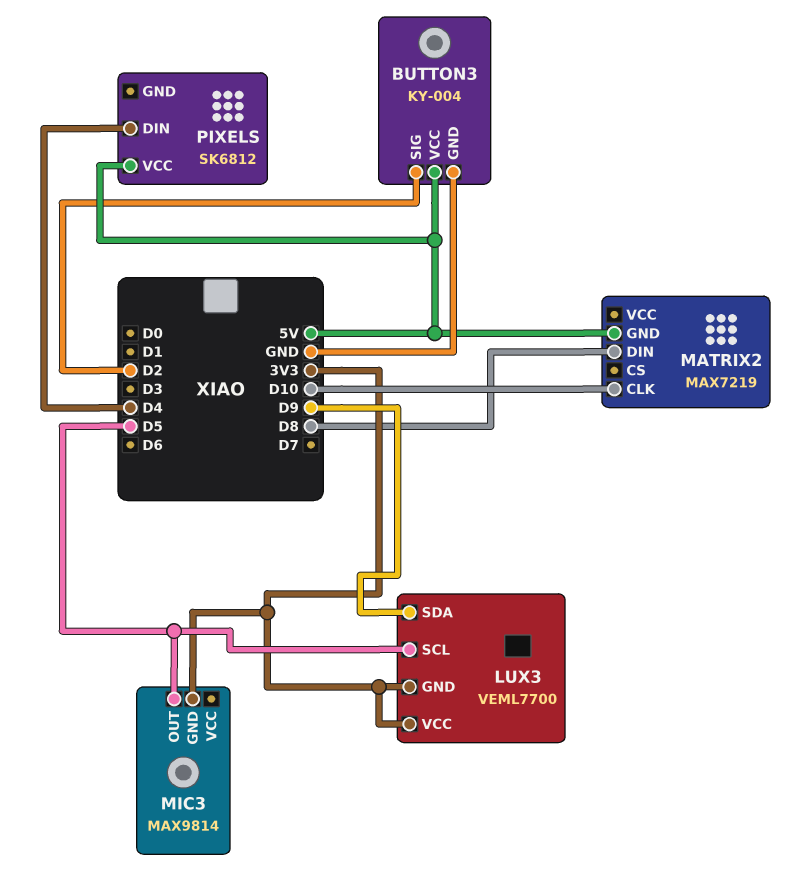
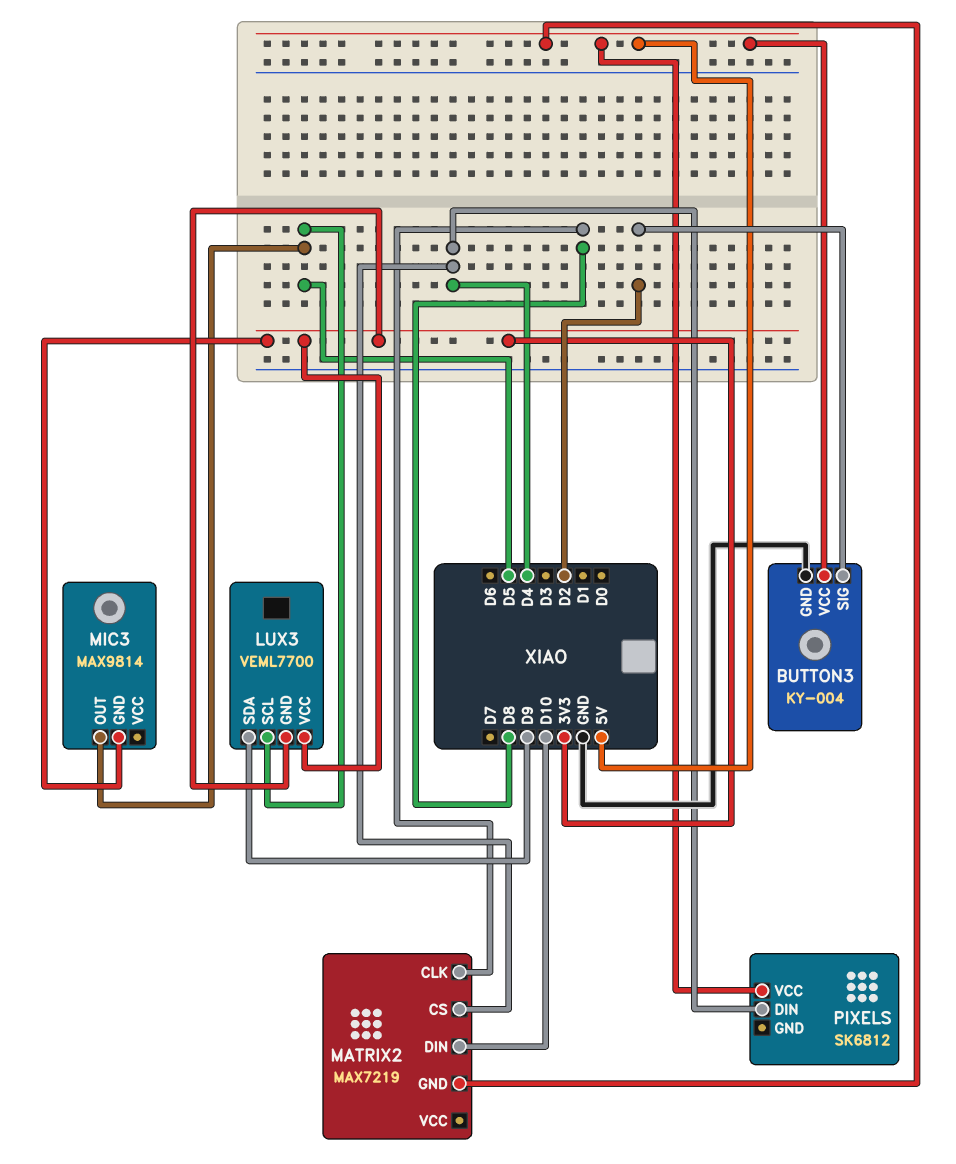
MATRIX2 pin CLK: D10 -> D8
MATRIX2 pin CS: none -> D4
MATRIX2 pin DIN: D8 -> D10

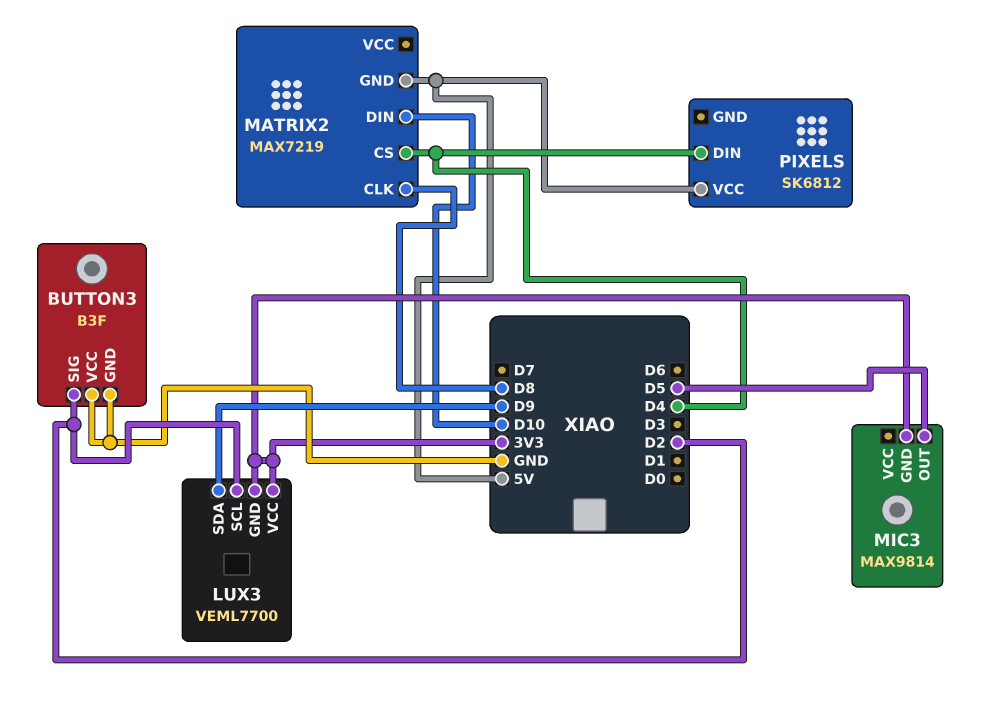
BUTTON3: KY-004 -> B3F
BUTTON3 pin VCC: 5V -> GND
LUX3 pin SCL: D5 -> D2

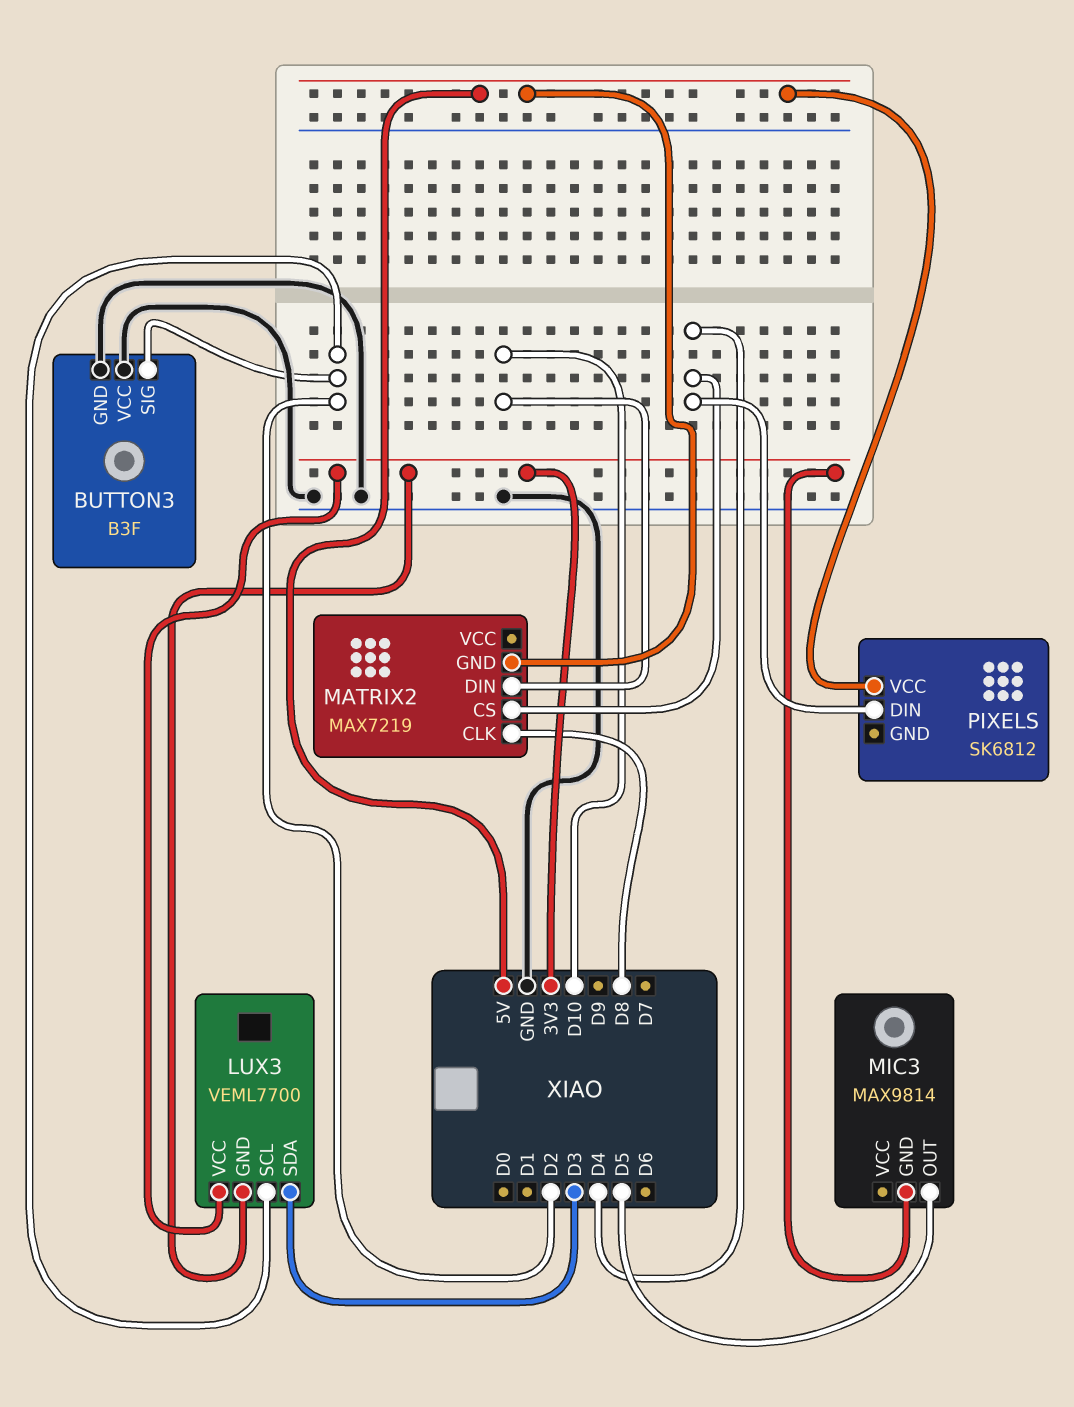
LUX3 pin SDA: D9 -> D3

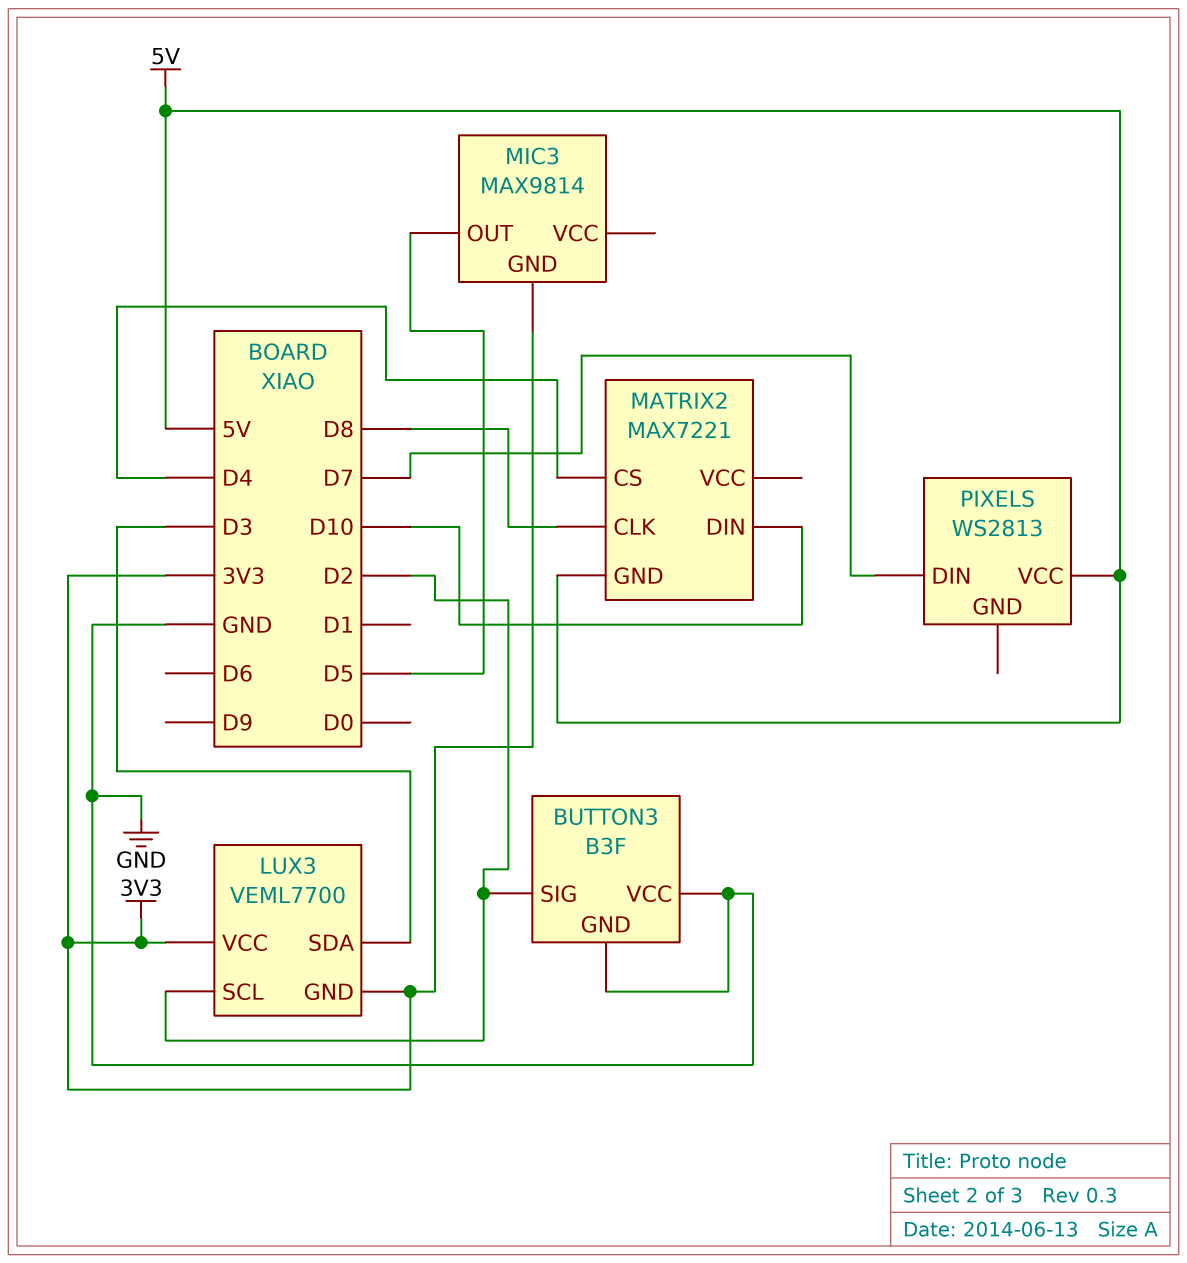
MATRIX2: MAX7219 -> MAX7221
PIXELS: SK6812 -> WS2813
PIXELS pin DIN: D4 -> D7

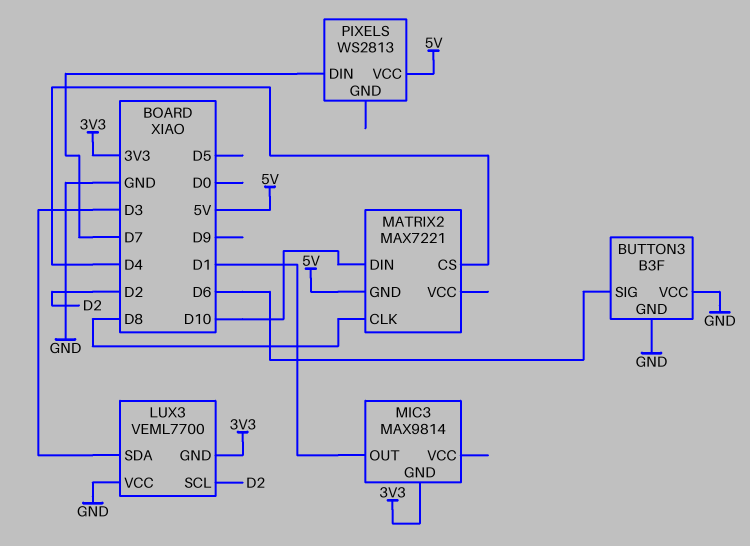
BUTTON3 pin SIG: D2 -> D6
LUX3 pin VCC: 3V3 -> GND
MIC3 pin OUT: D5 -> D1

